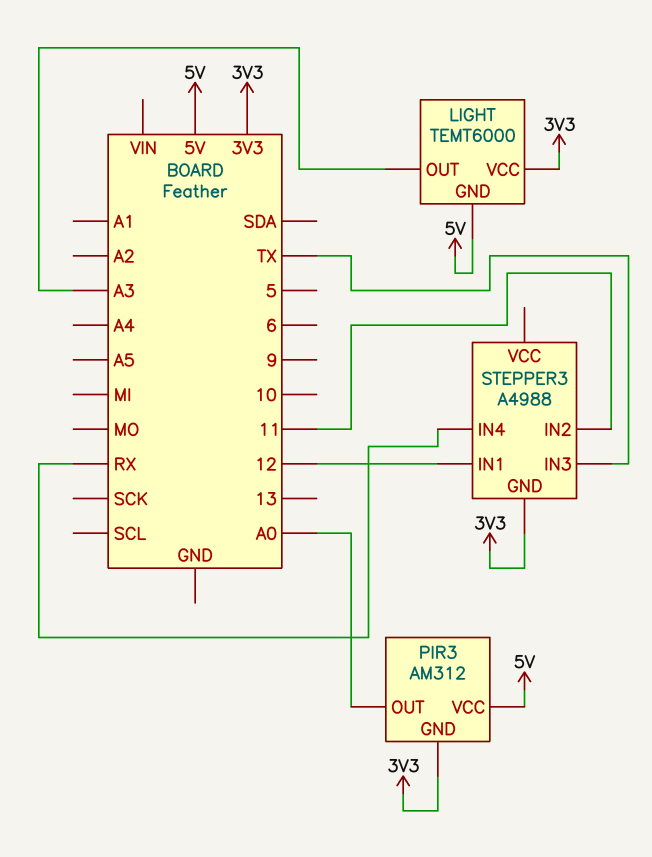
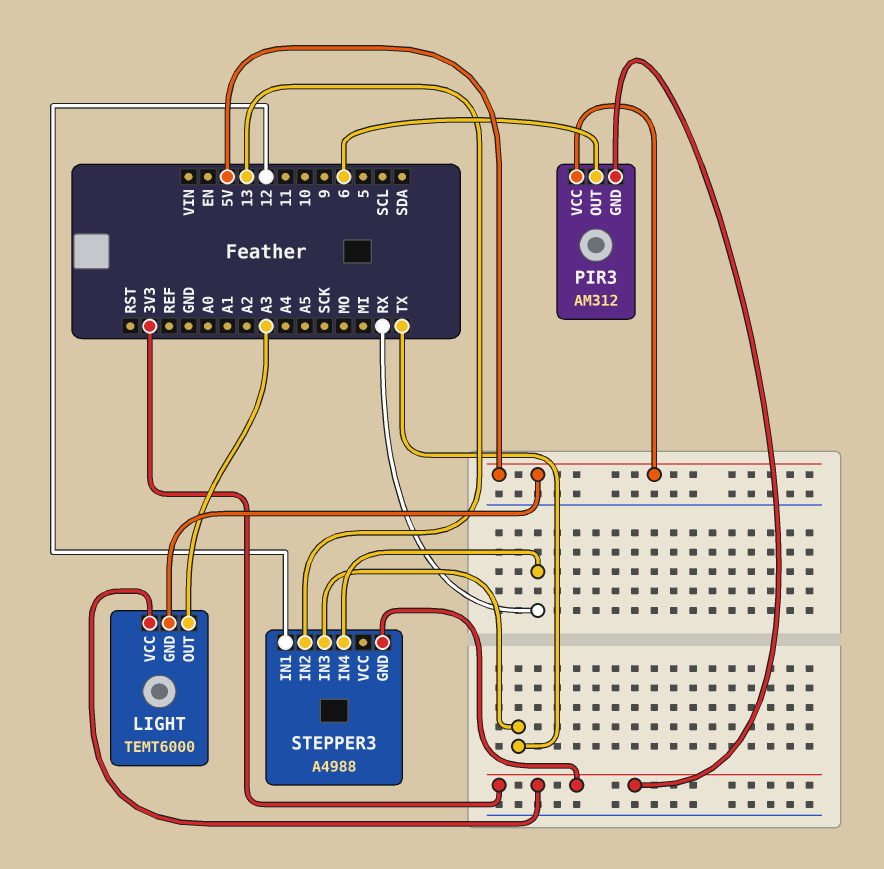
PIR3 pin OUT: A0 -> 6
STEPPER3 pin IN2: 11 -> 13

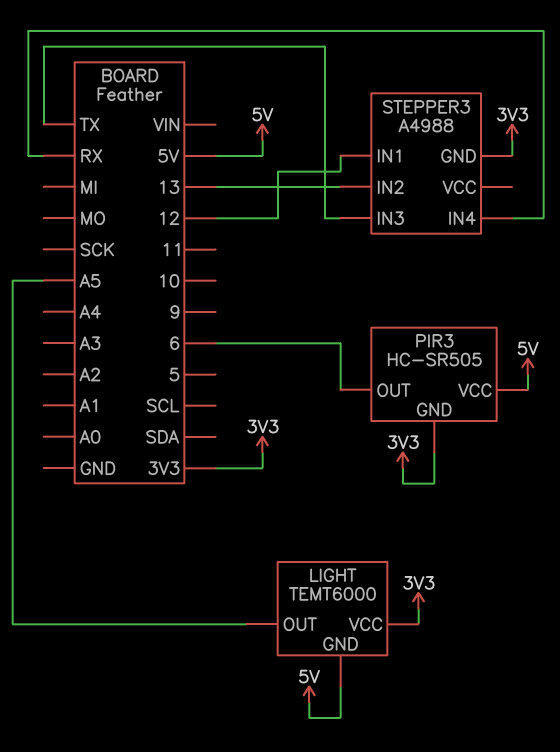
LIGHT pin OUT: A3 -> A5
PIR3: AM312 -> HC-SR505

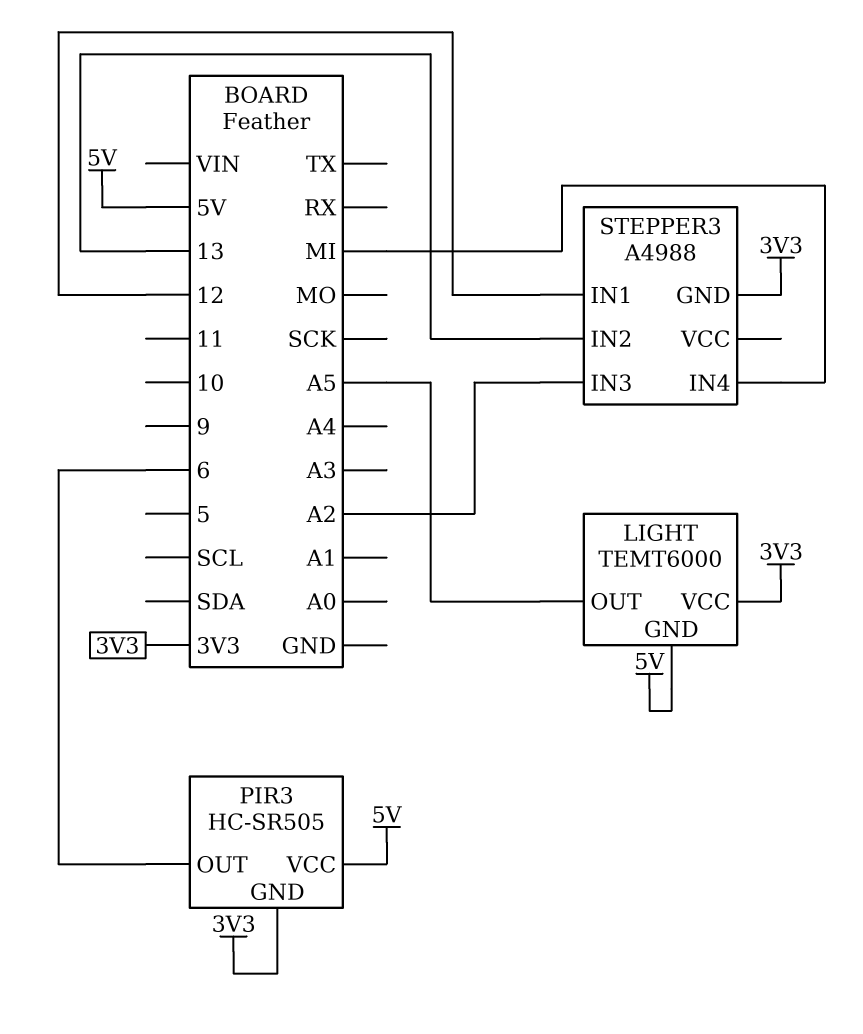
STEPPER3 pin IN3: TX -> A2
STEPPER3 pin IN4: RX -> MI

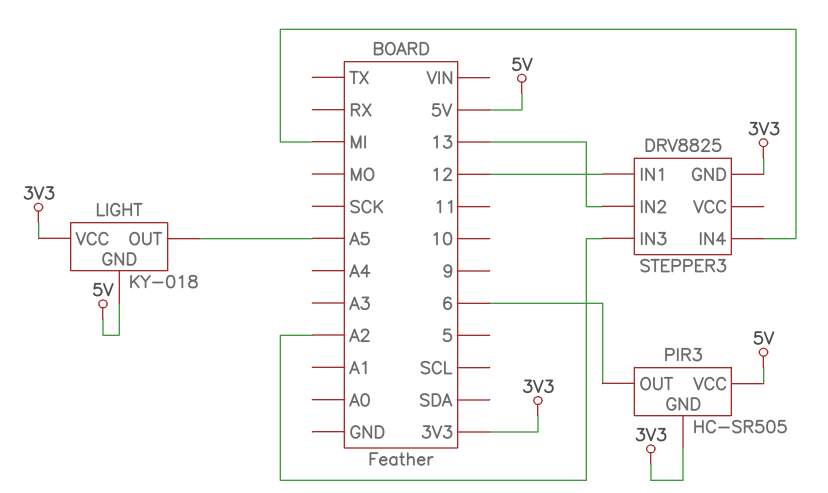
LIGHT: TEMT6000 -> KY-018
STEPPER3: A4988 -> DRV8825

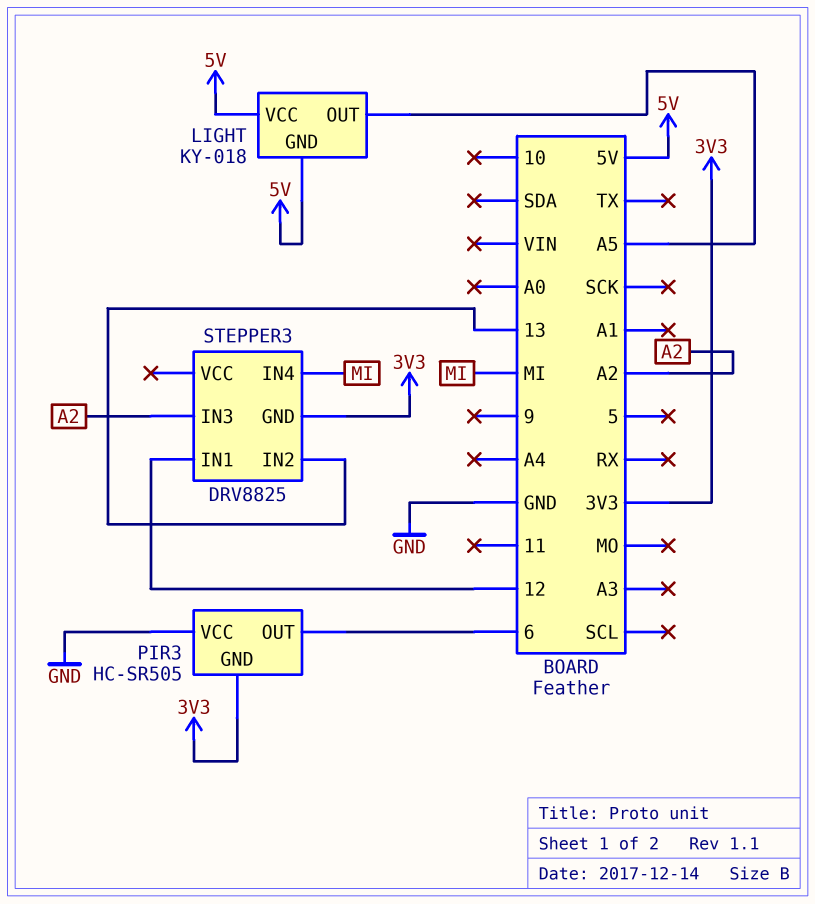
LIGHT pin VCC: 3V3 -> 5V
PIR3 pin VCC: 5V -> GND

